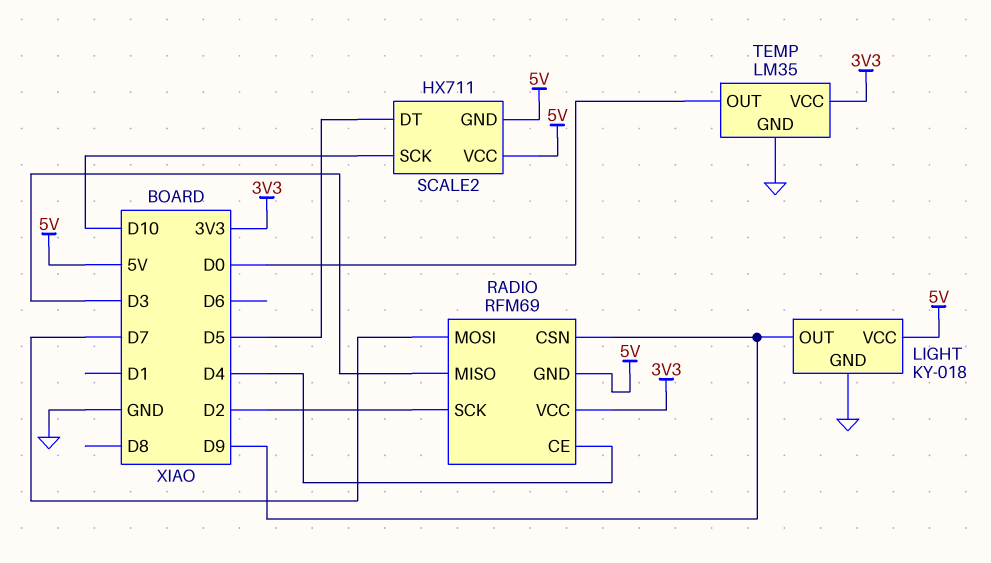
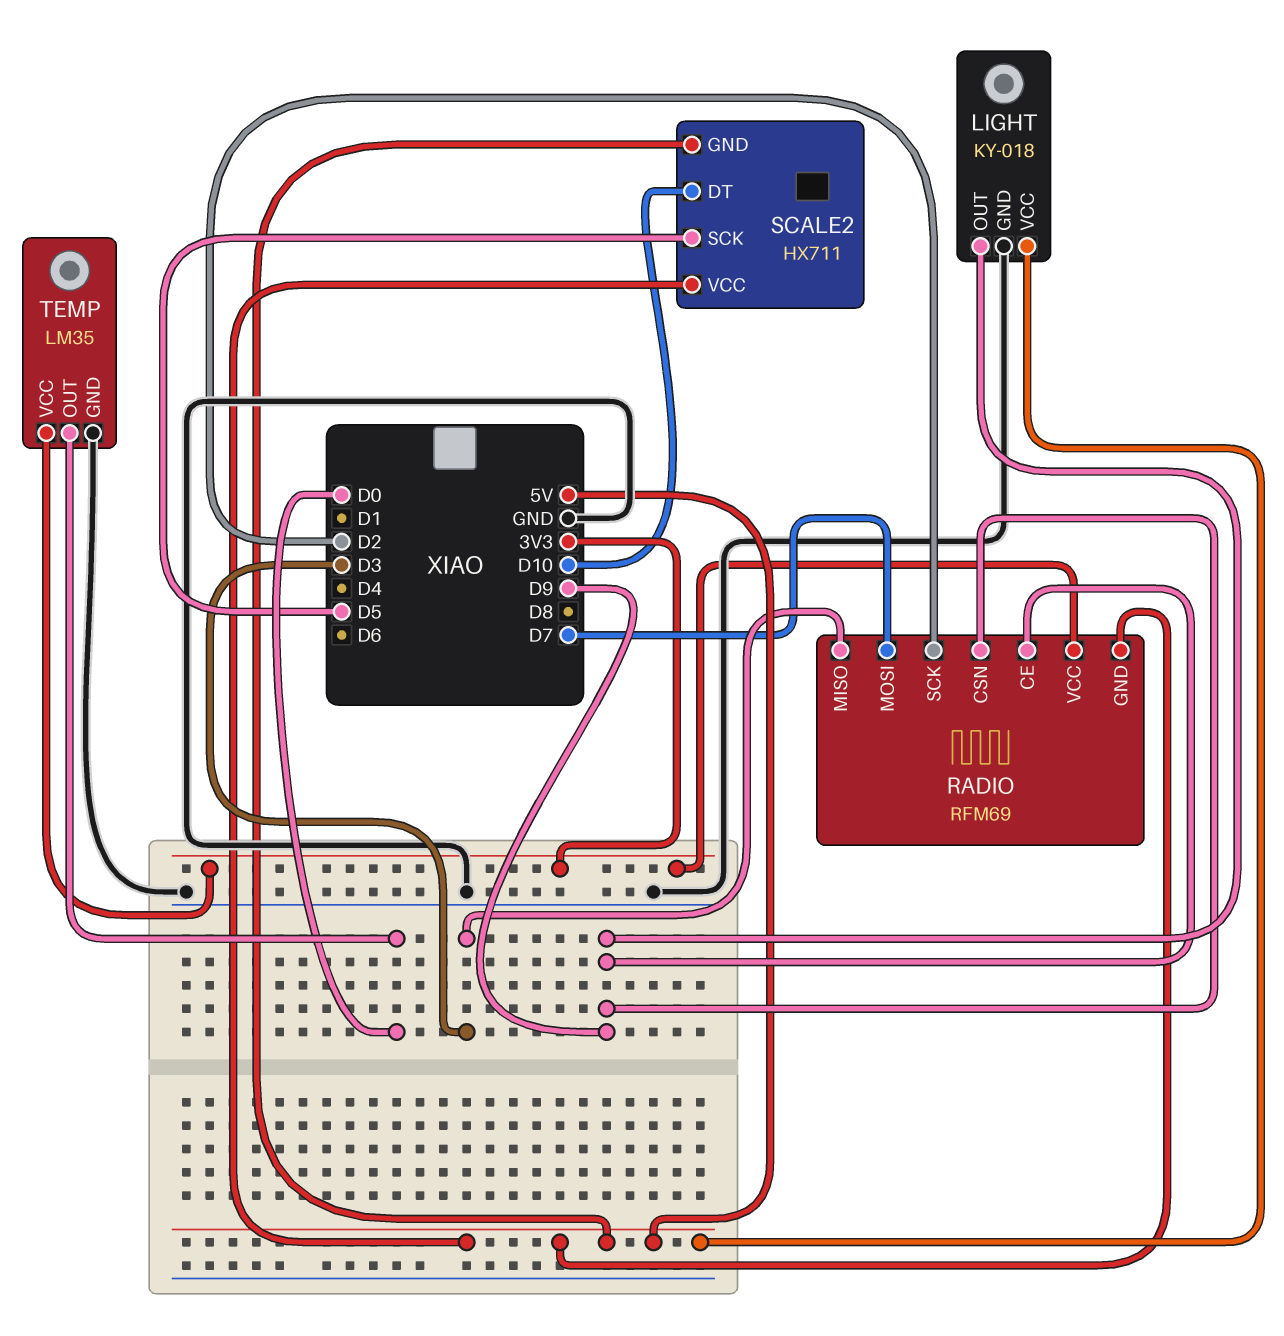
RADIO pin CE: D4 -> D9
SCALE2 pin DT: D5 -> D10
SCALE2 pin SCK: D10 -> D5

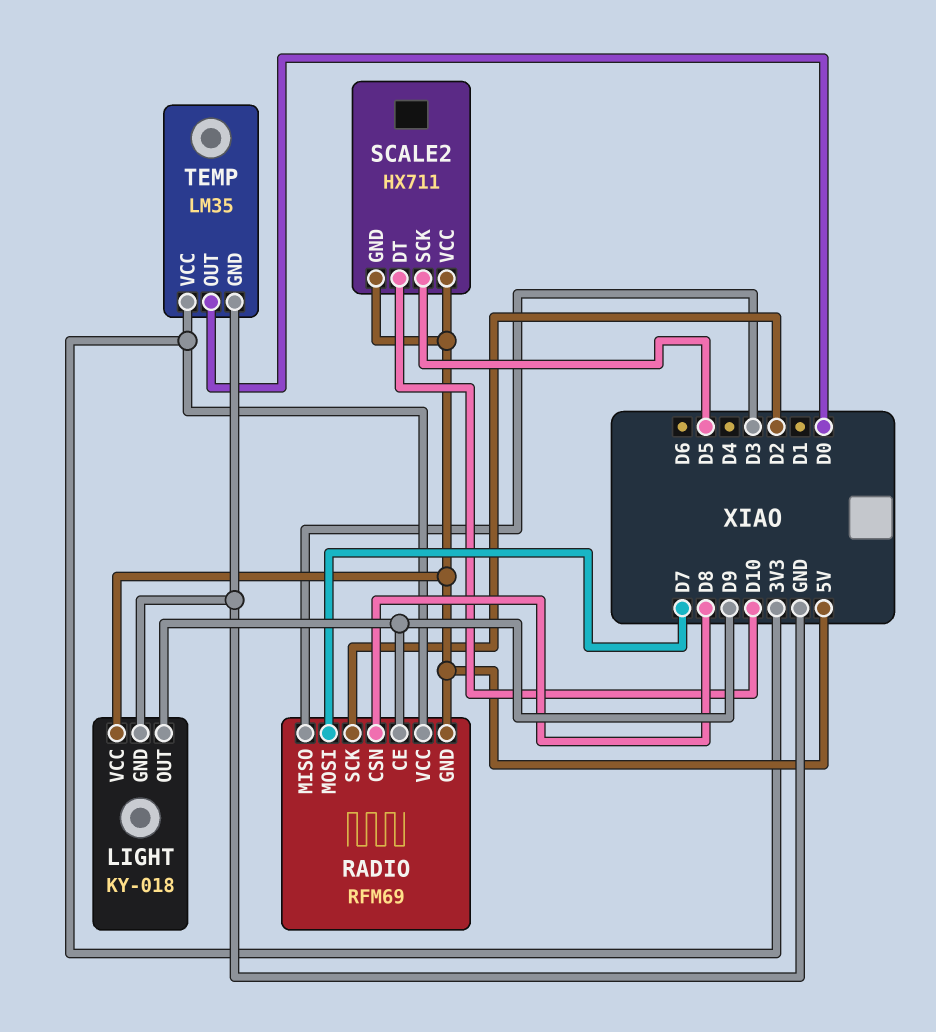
RADIO pin CSN: D9 -> D8

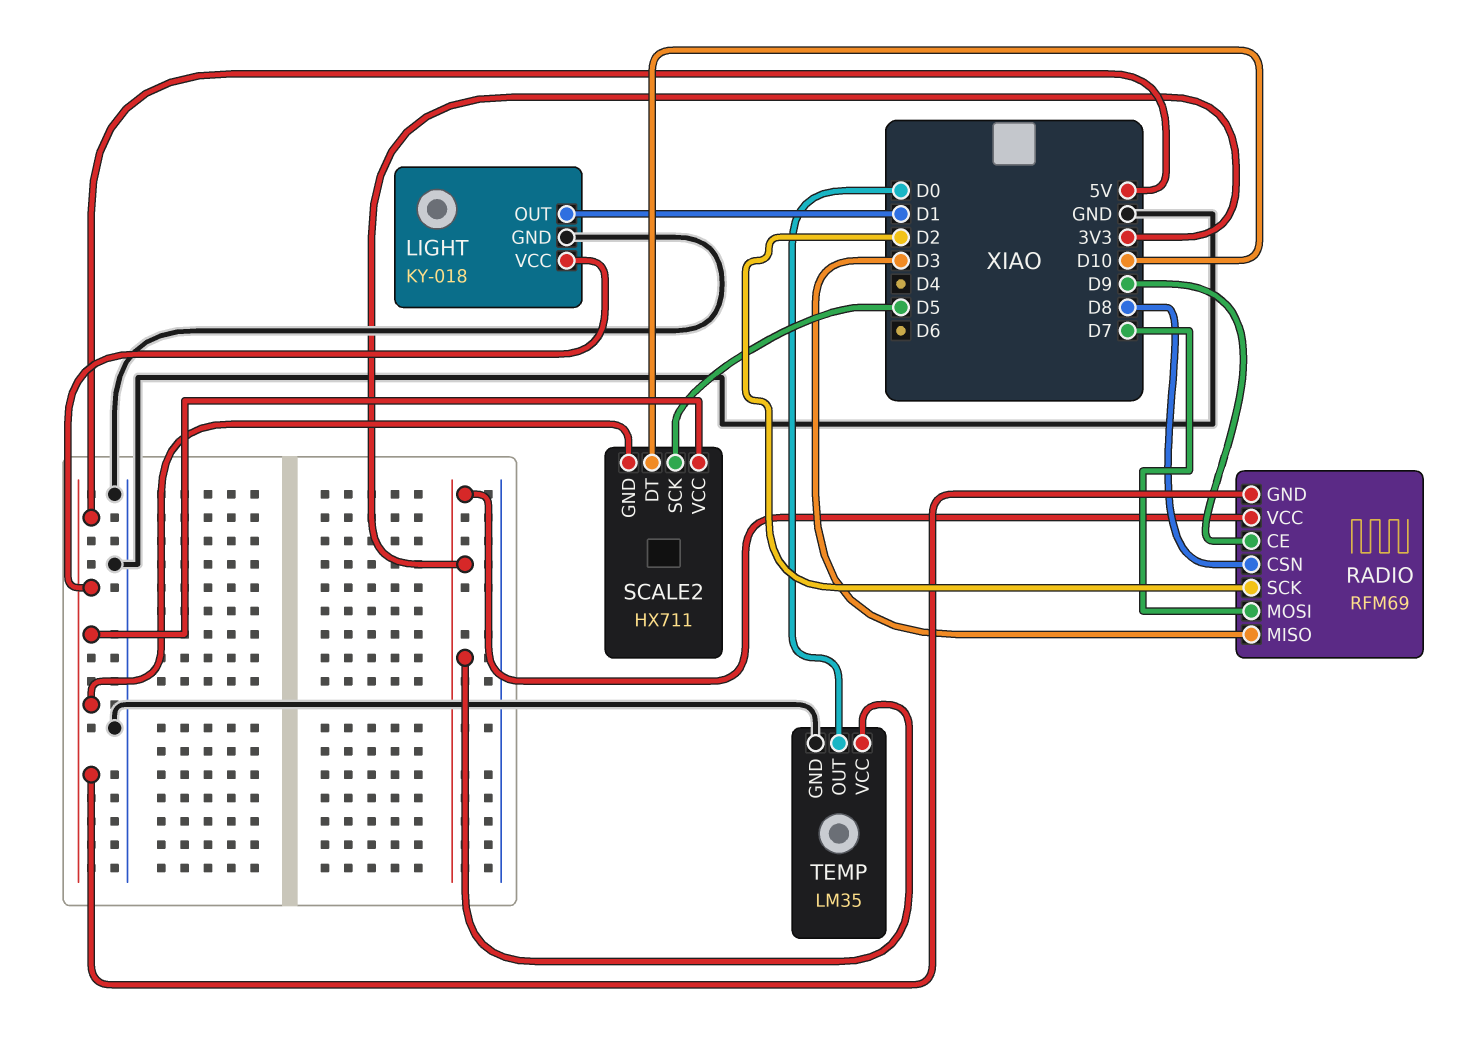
LIGHT pin OUT: D9 -> D1

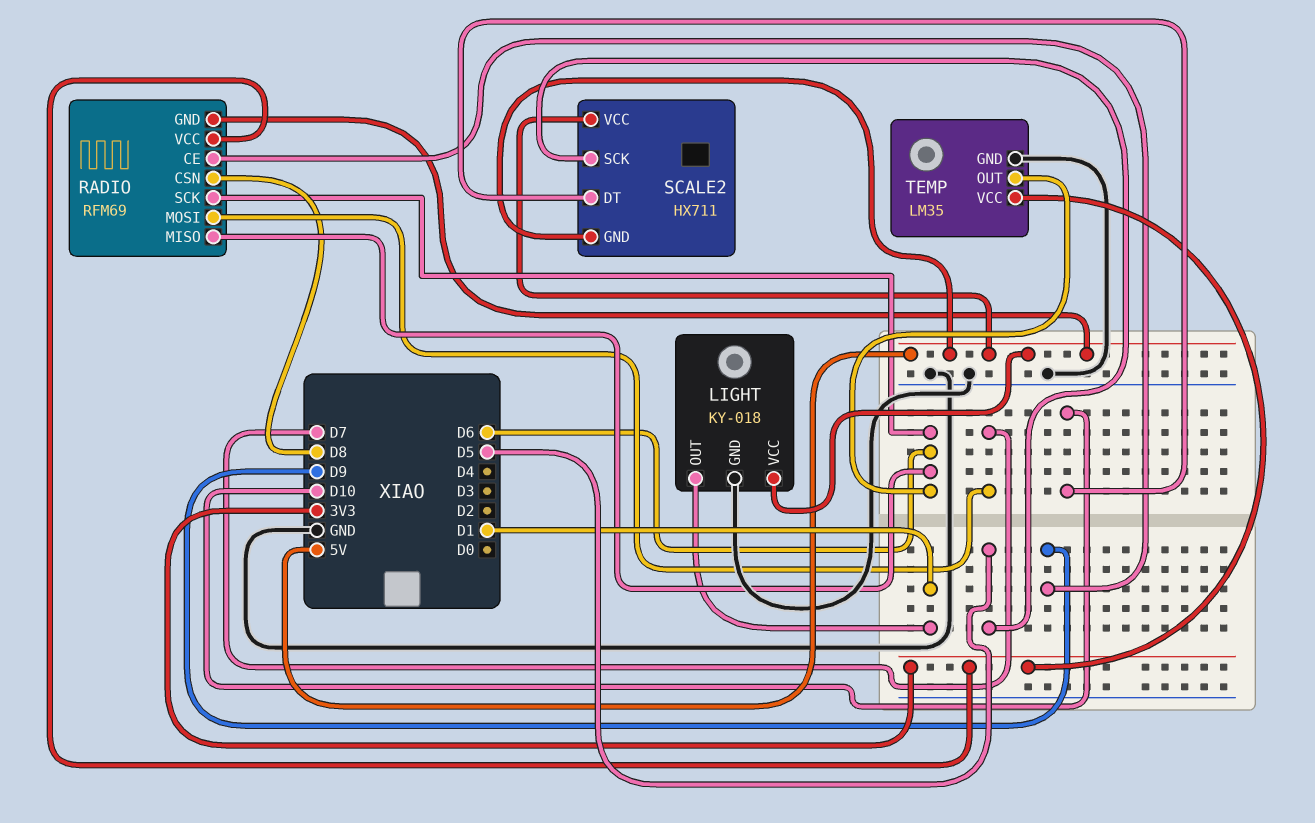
RADIO pin MISO: D3 -> D6
RADIO pin SCK: D2 -> D6
TEMP pin OUT: D0 -> D6

